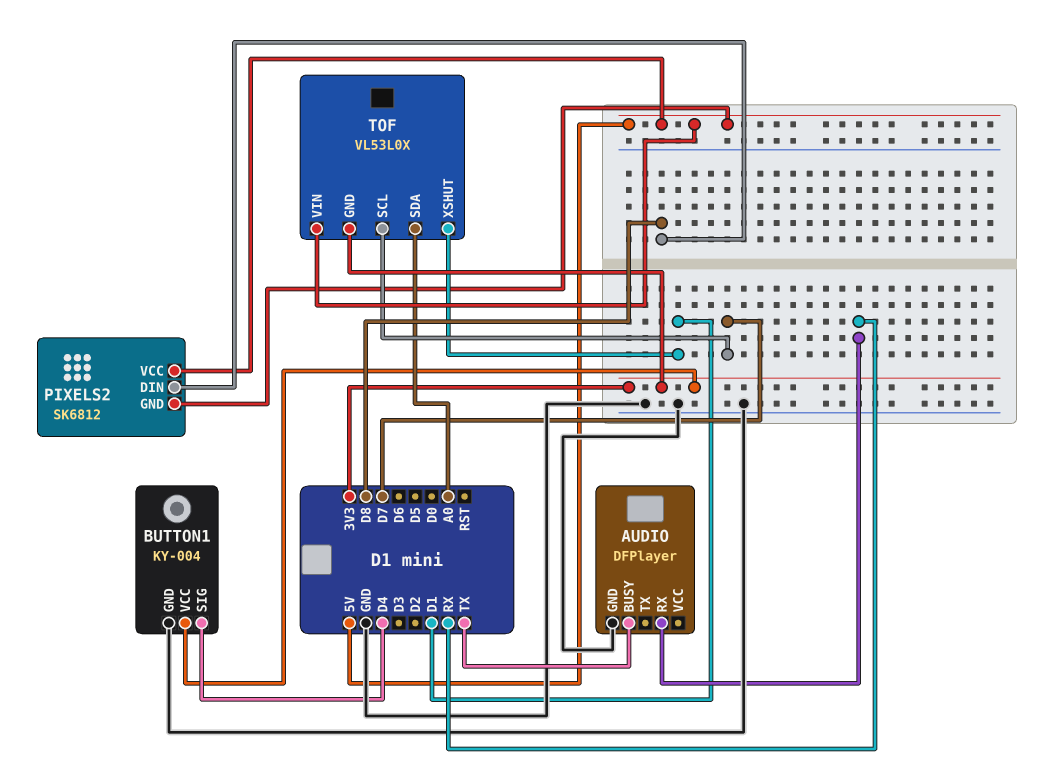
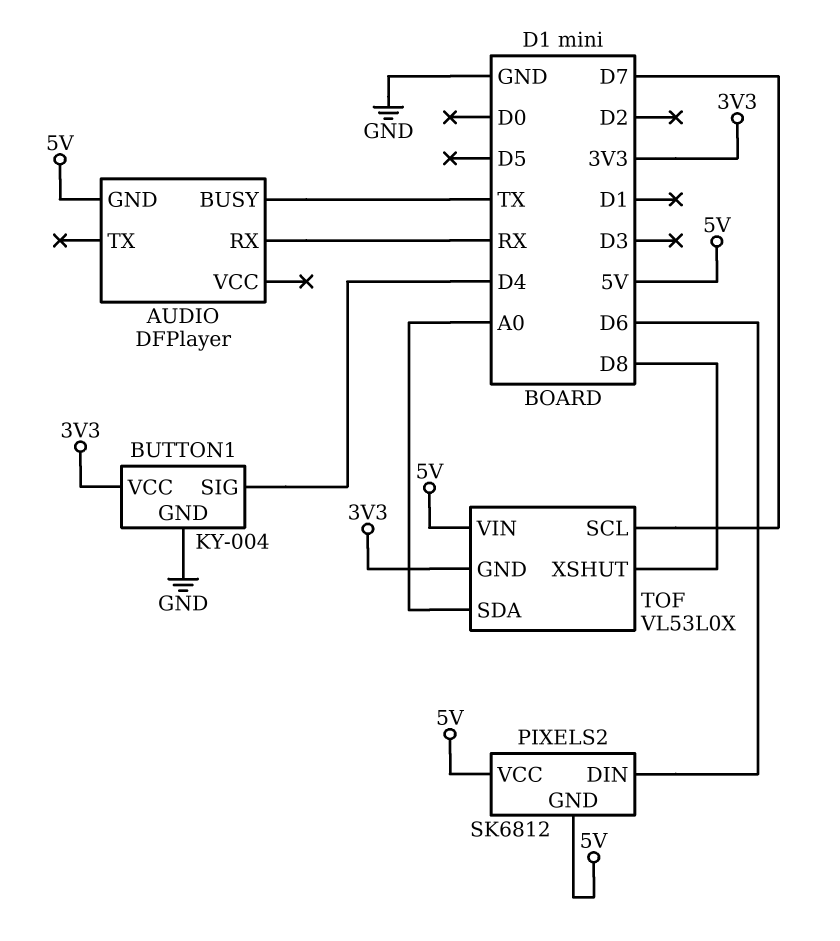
AUDIO pin GND: GND -> 5V
PIXELS2 pin DIN: D8 -> D6
TOF pin XSHUT: D1 -> D8

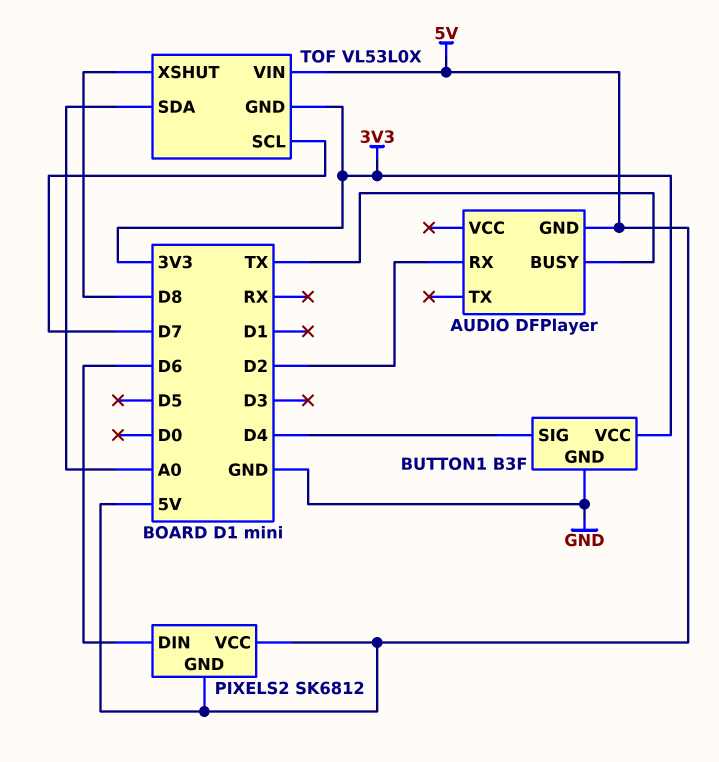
AUDIO pin RX: RX -> D2
BUTTON1: KY-004 -> B3F

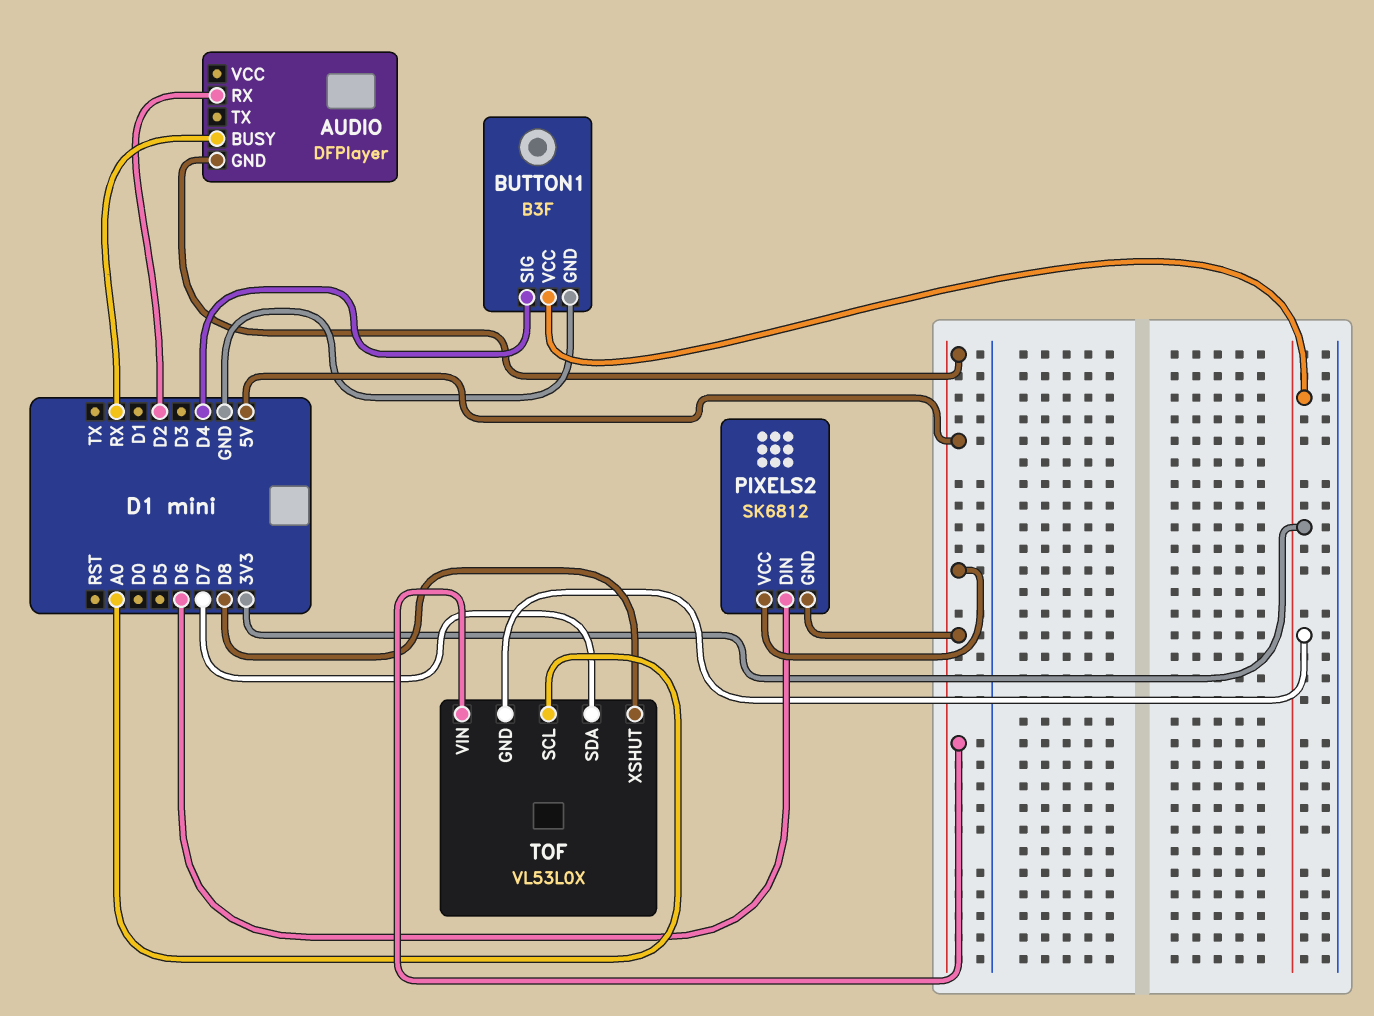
AUDIO pin BUSY: TX -> RX
TOF pin SCL: D7 -> A0
TOF pin SDA: A0 -> D7

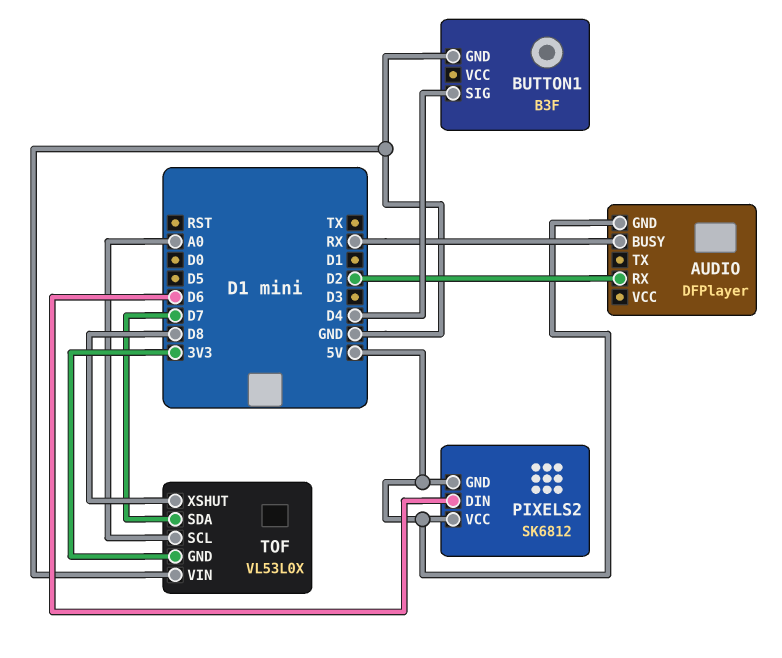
BUTTON1 pin VCC: 3V3 -> none
TOF pin VIN: 5V -> GND

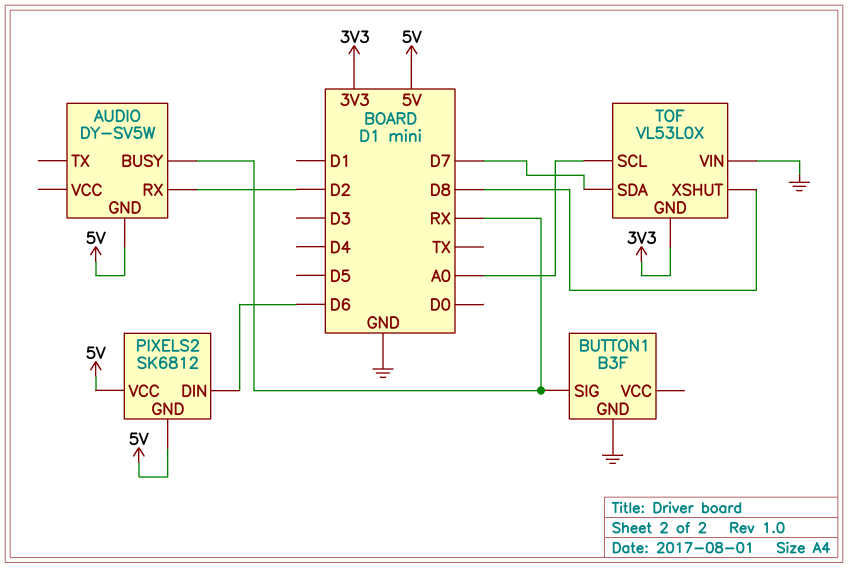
AUDIO: DFPlayer -> DY-SV5W
BUTTON1 pin SIG: D4 -> RX

